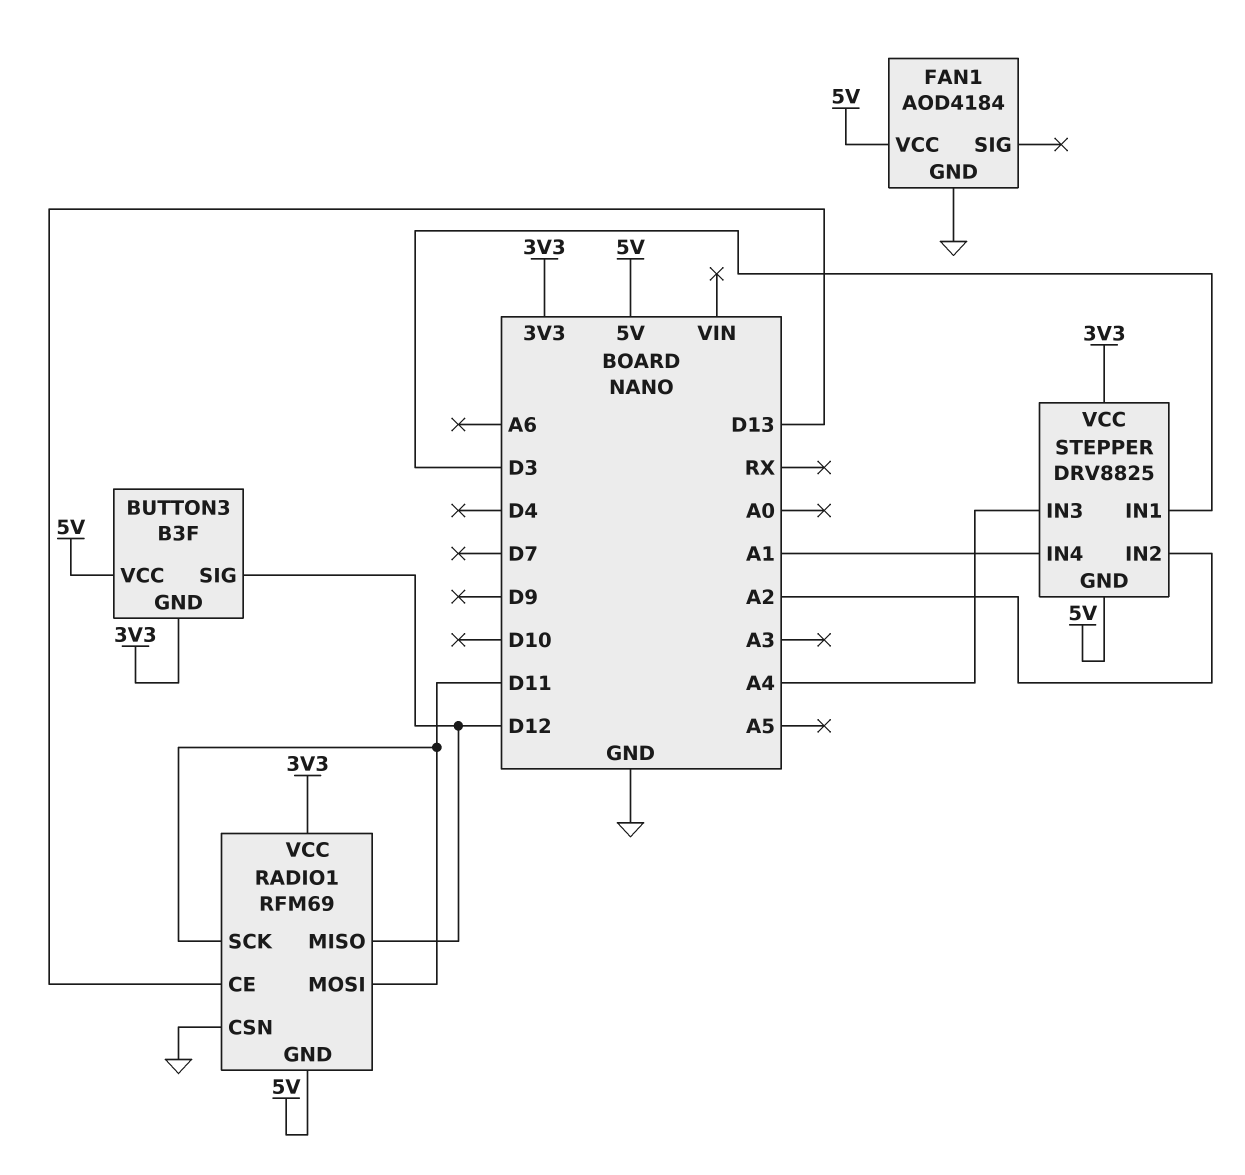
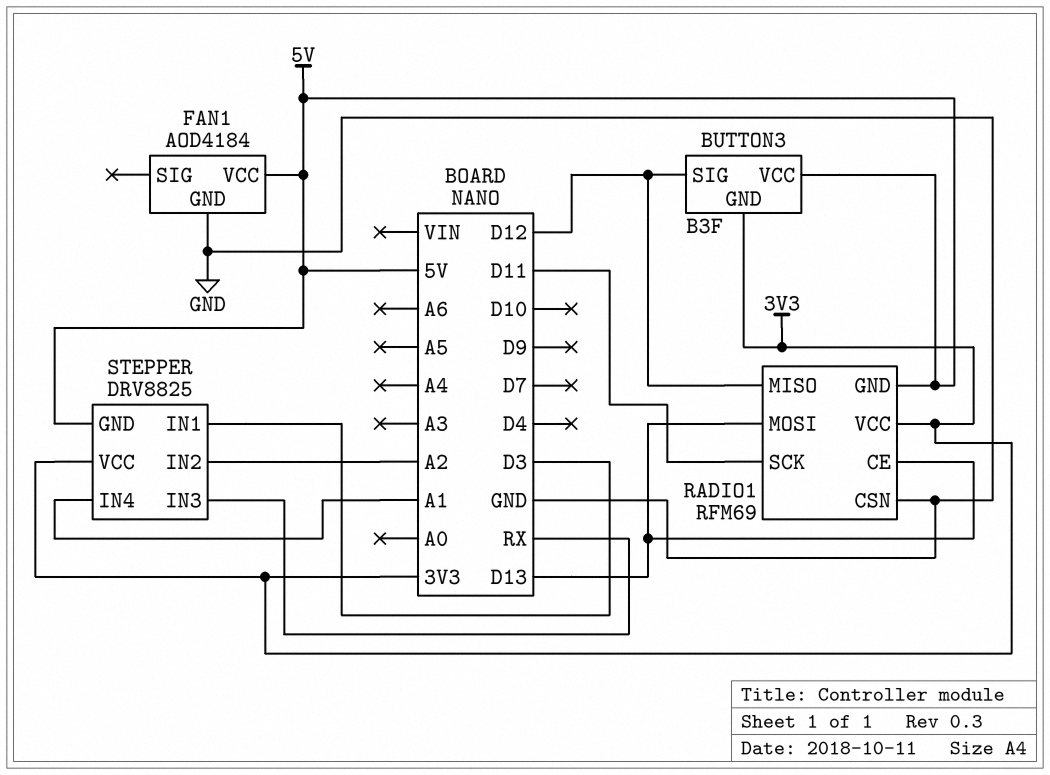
RADIO1 pin MOSI: D11 -> D13
STEPPER pin IN3: A4 -> RX

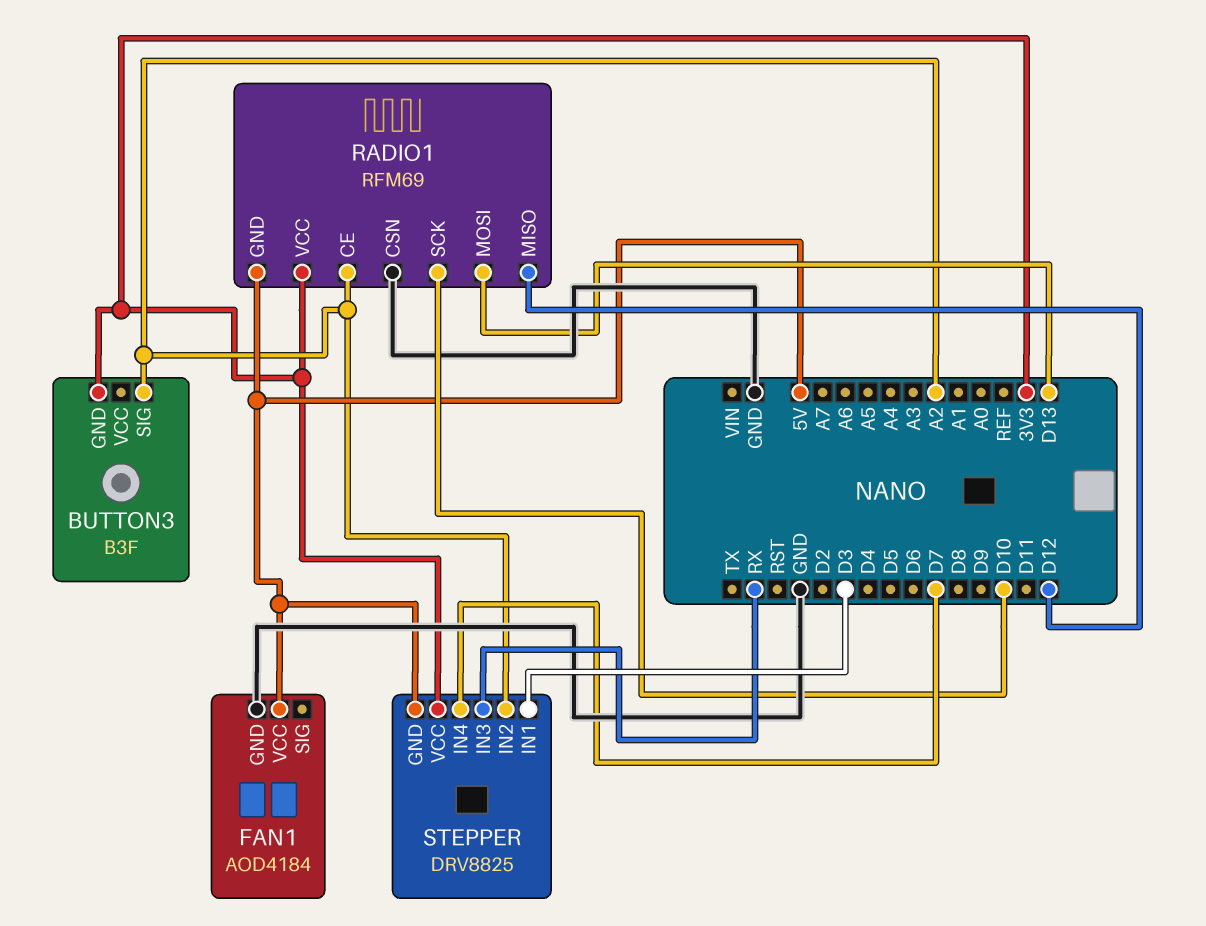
BUTTON3 pin SIG: D12 -> A2
BUTTON3 pin VCC: 5V -> none
RADIO1 pin CE: D13 -> A2
RADIO1 pin SCK: D11 -> D10
STEPPER pin IN4: A1 -> D7

